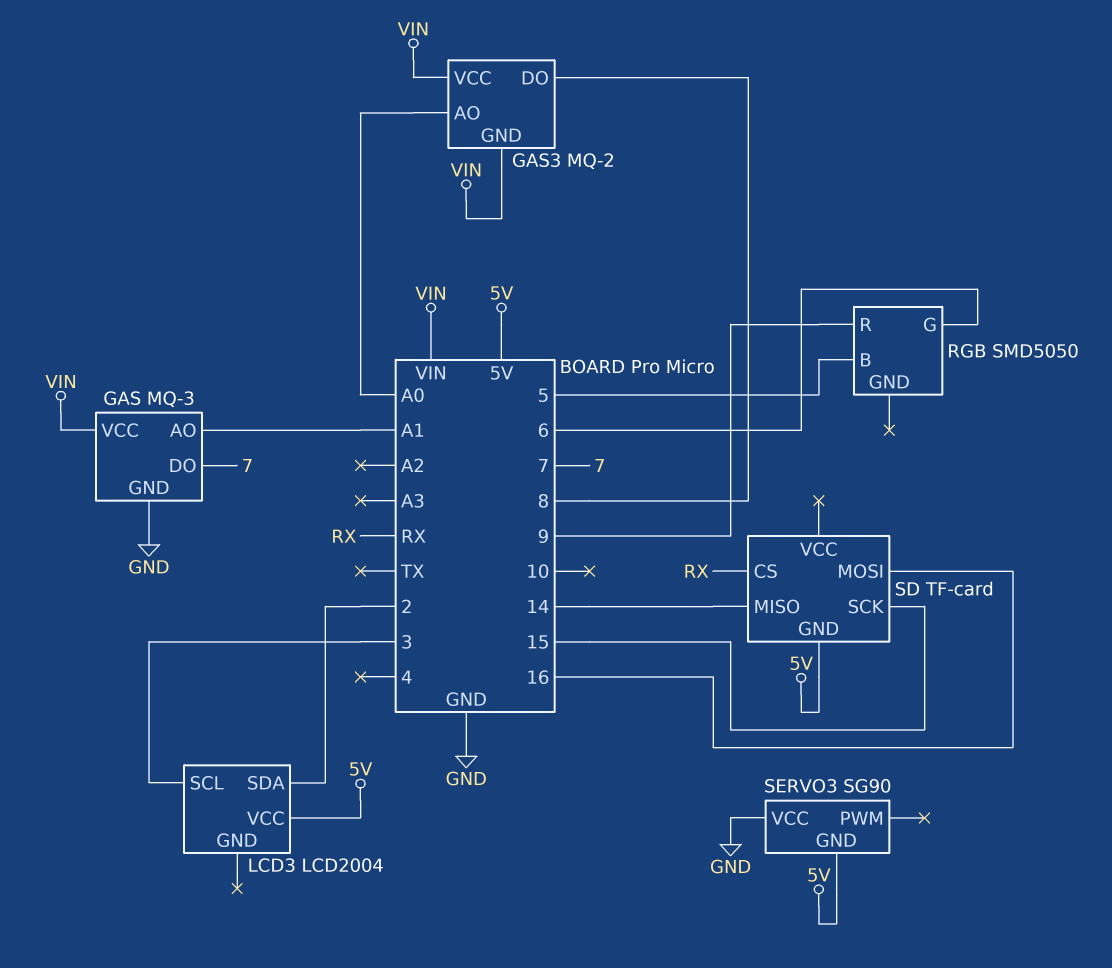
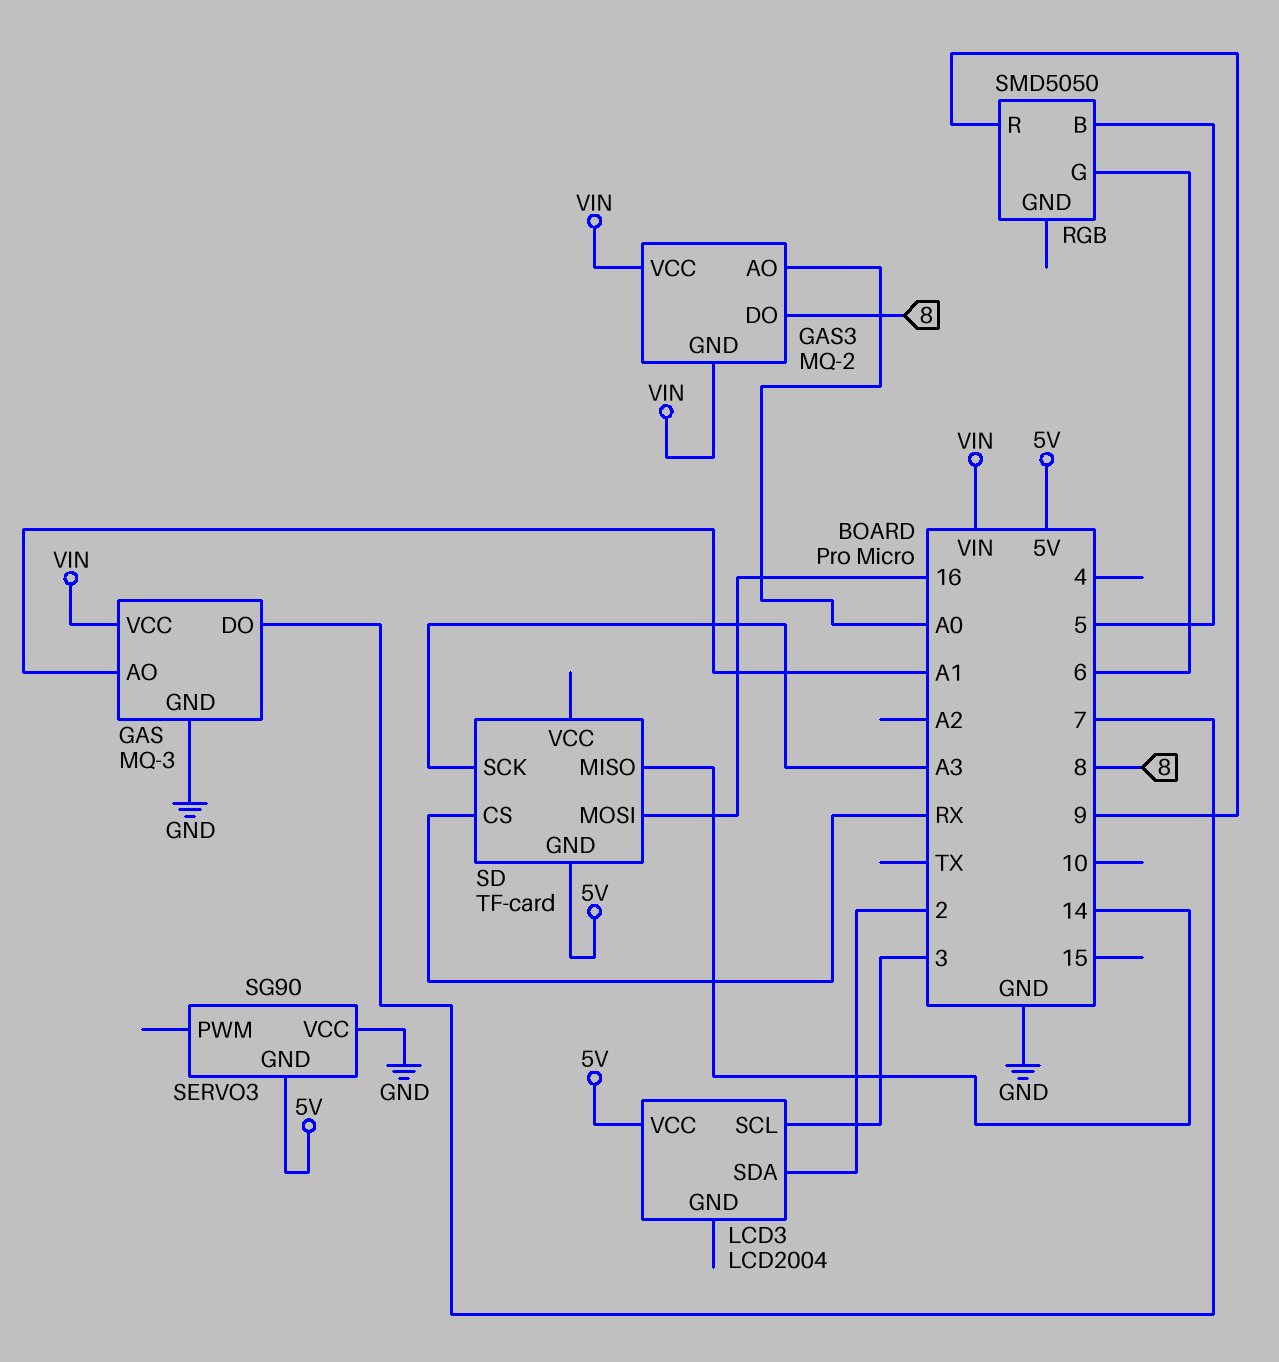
SD pin SCK: 15 -> A3

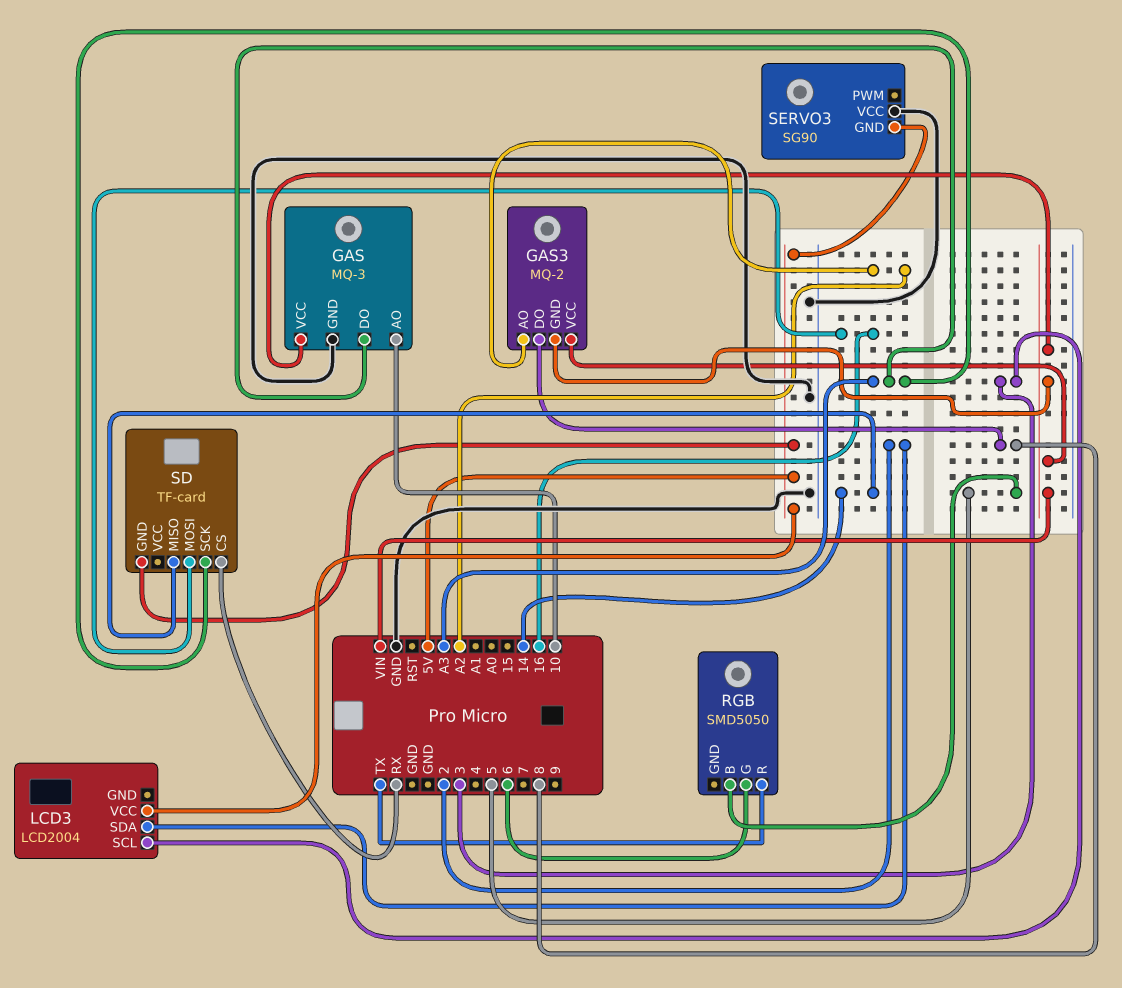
GAS pin AO: A1 -> 10
GAS pin DO: 7 -> A3
GAS3 pin AO: A0 -> A2
RGB pin R: 9 -> TX

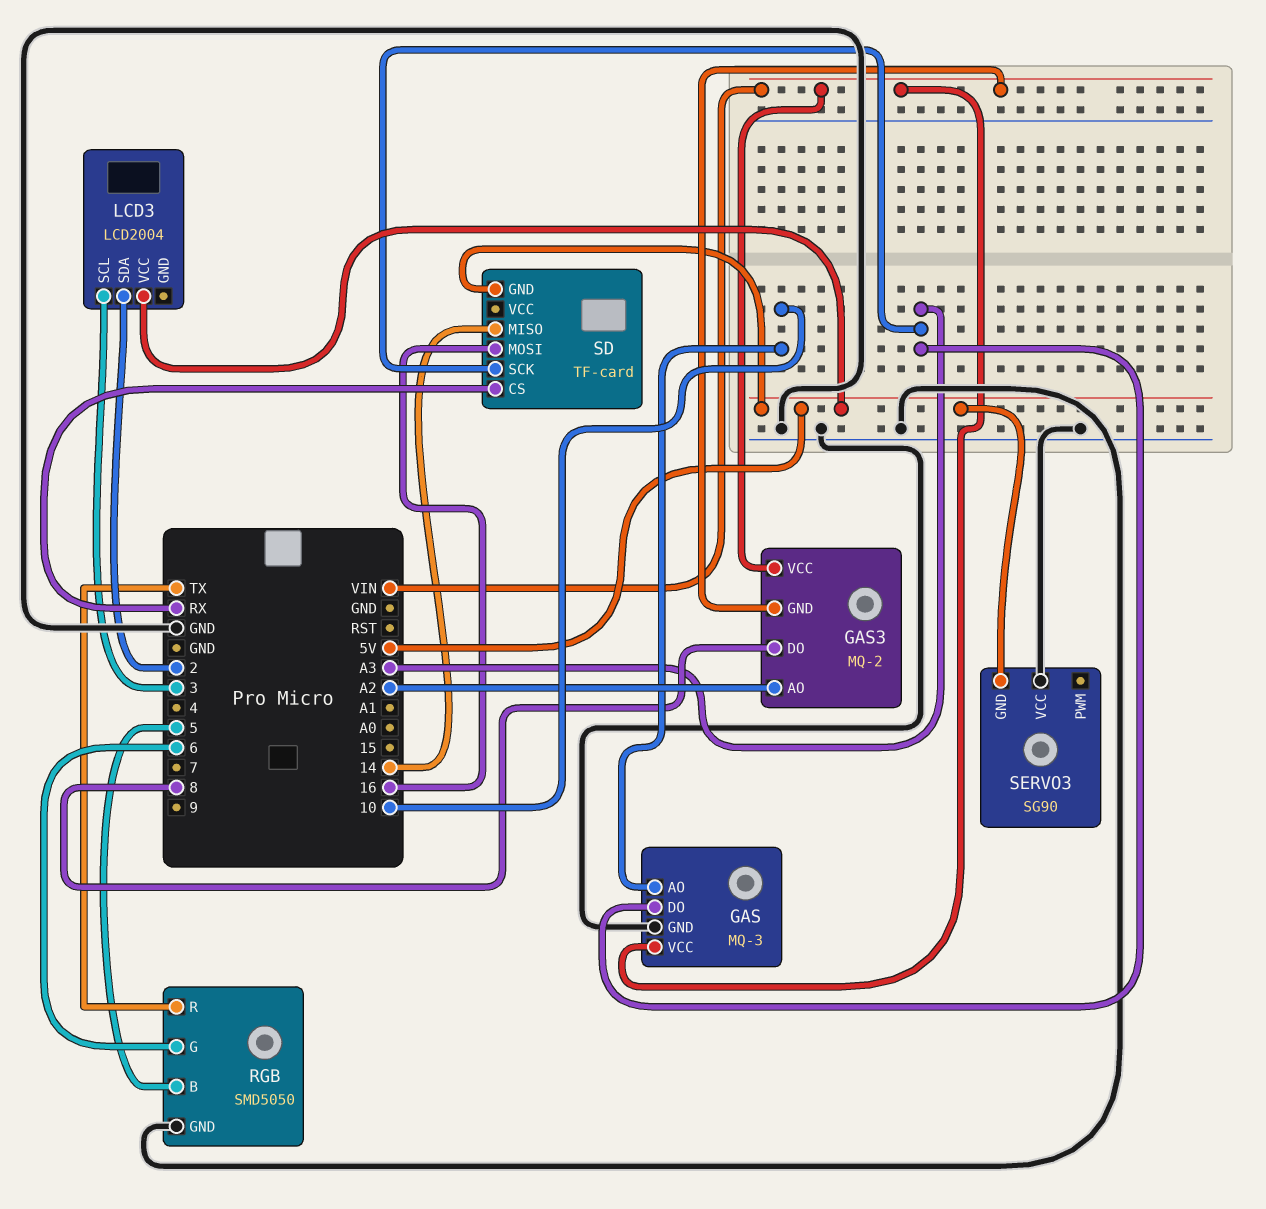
RGB pin GND: none -> GND

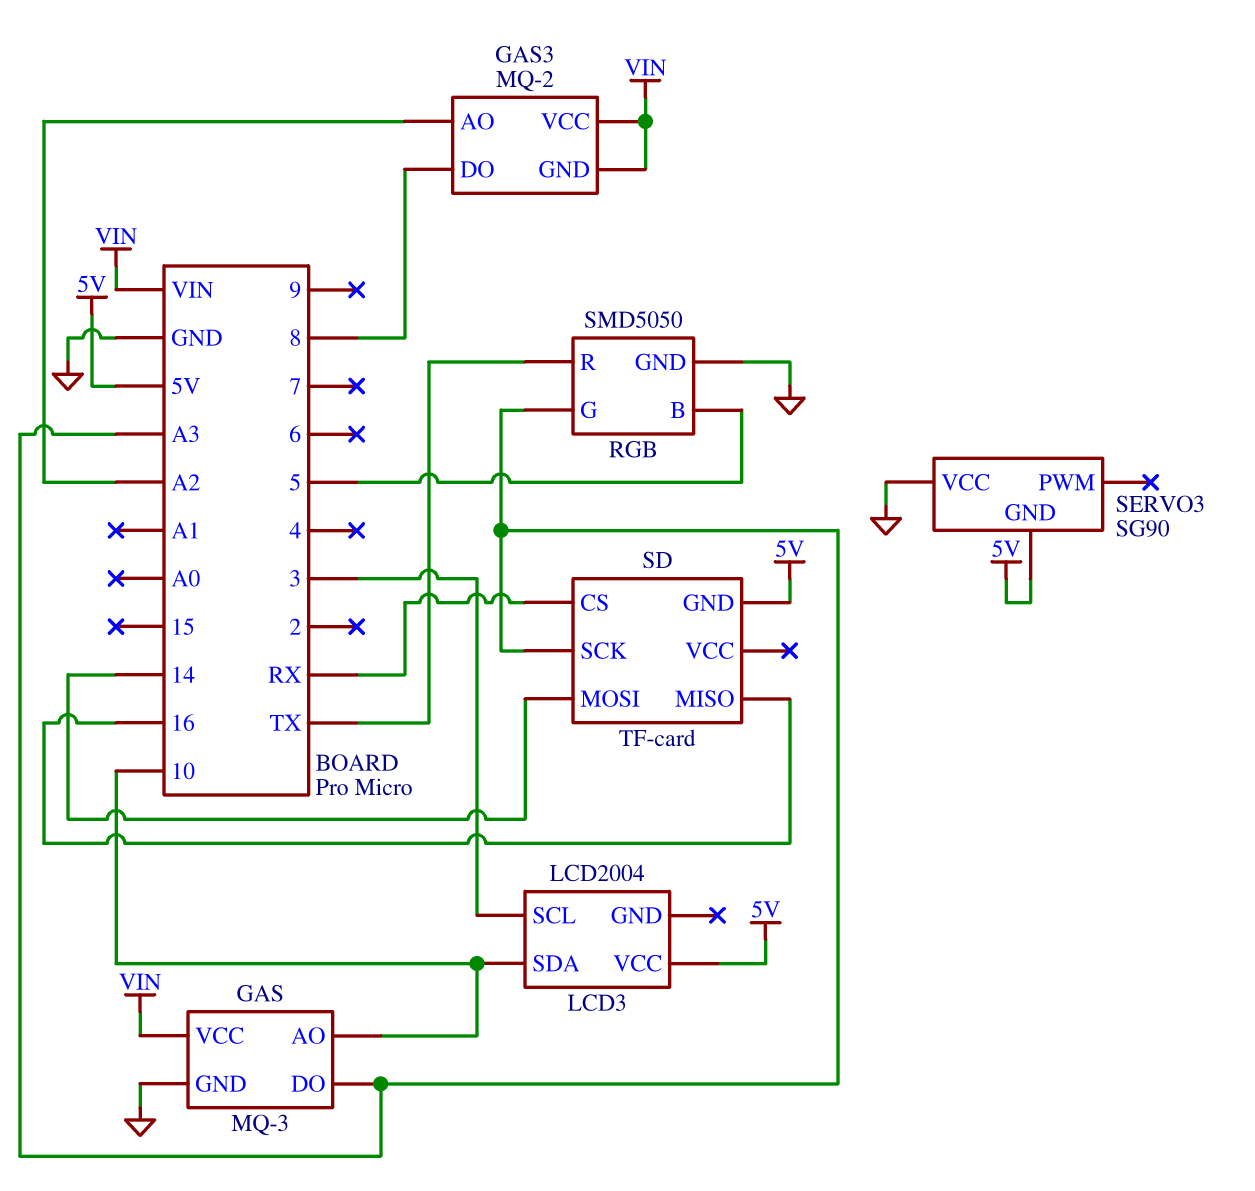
LCD3 pin SDA: 2 -> 10
RGB pin G: 6 -> A3
SD pin MISO: 14 -> 16
SD pin MOSI: 16 -> 14

